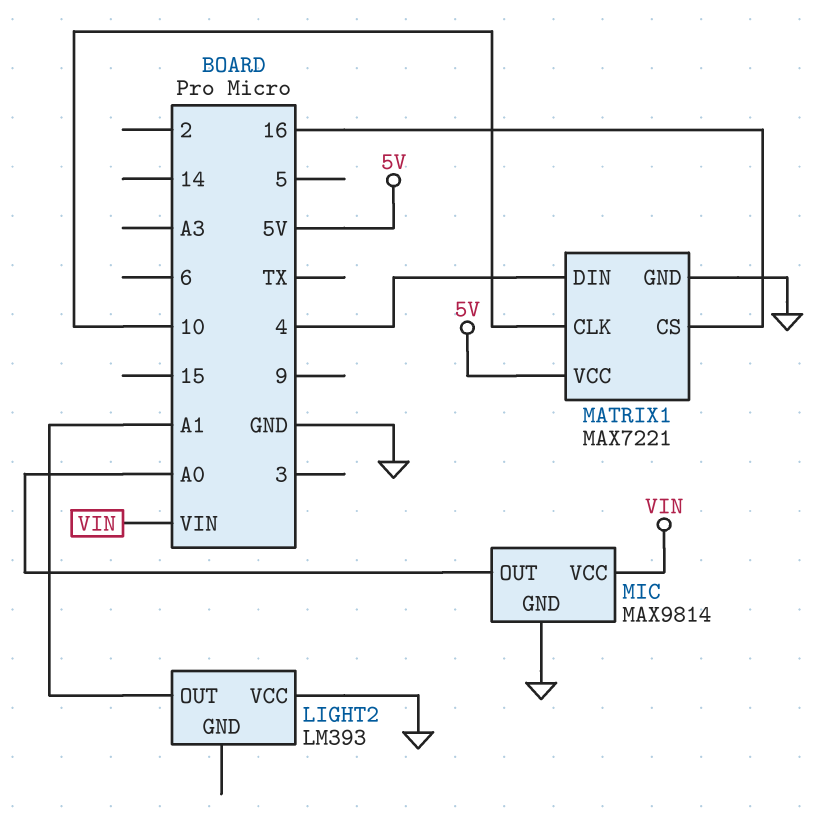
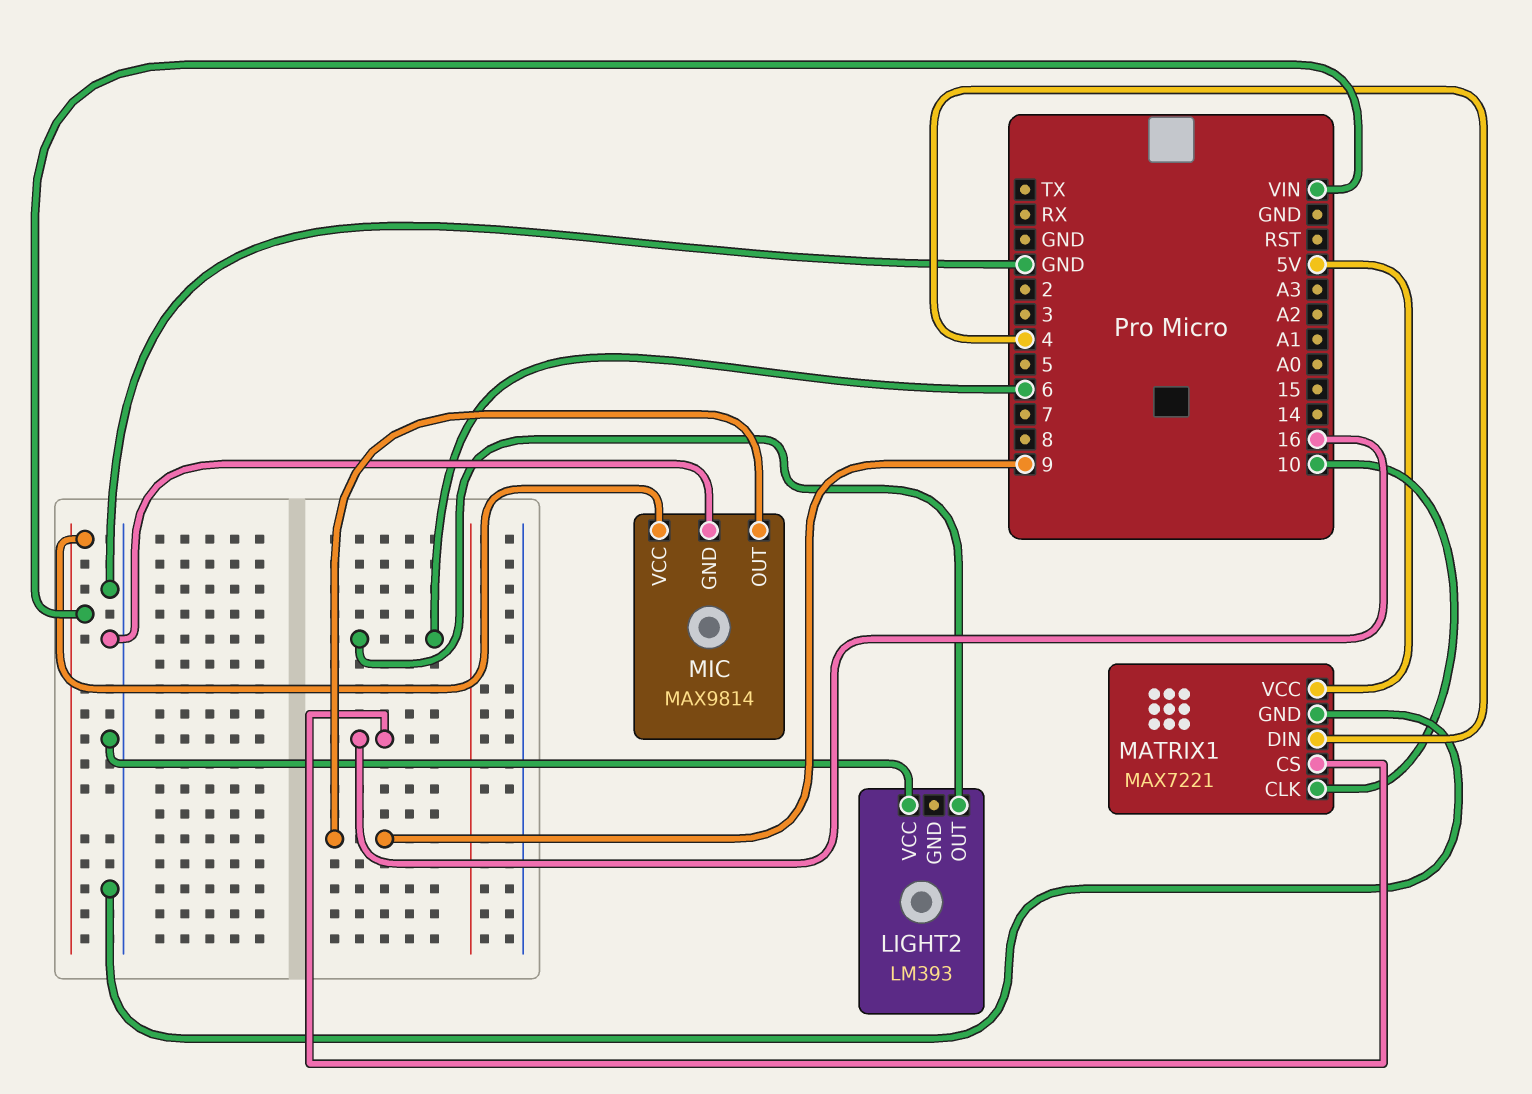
LIGHT2 pin OUT: A1 -> 6
MIC pin OUT: A0 -> 9

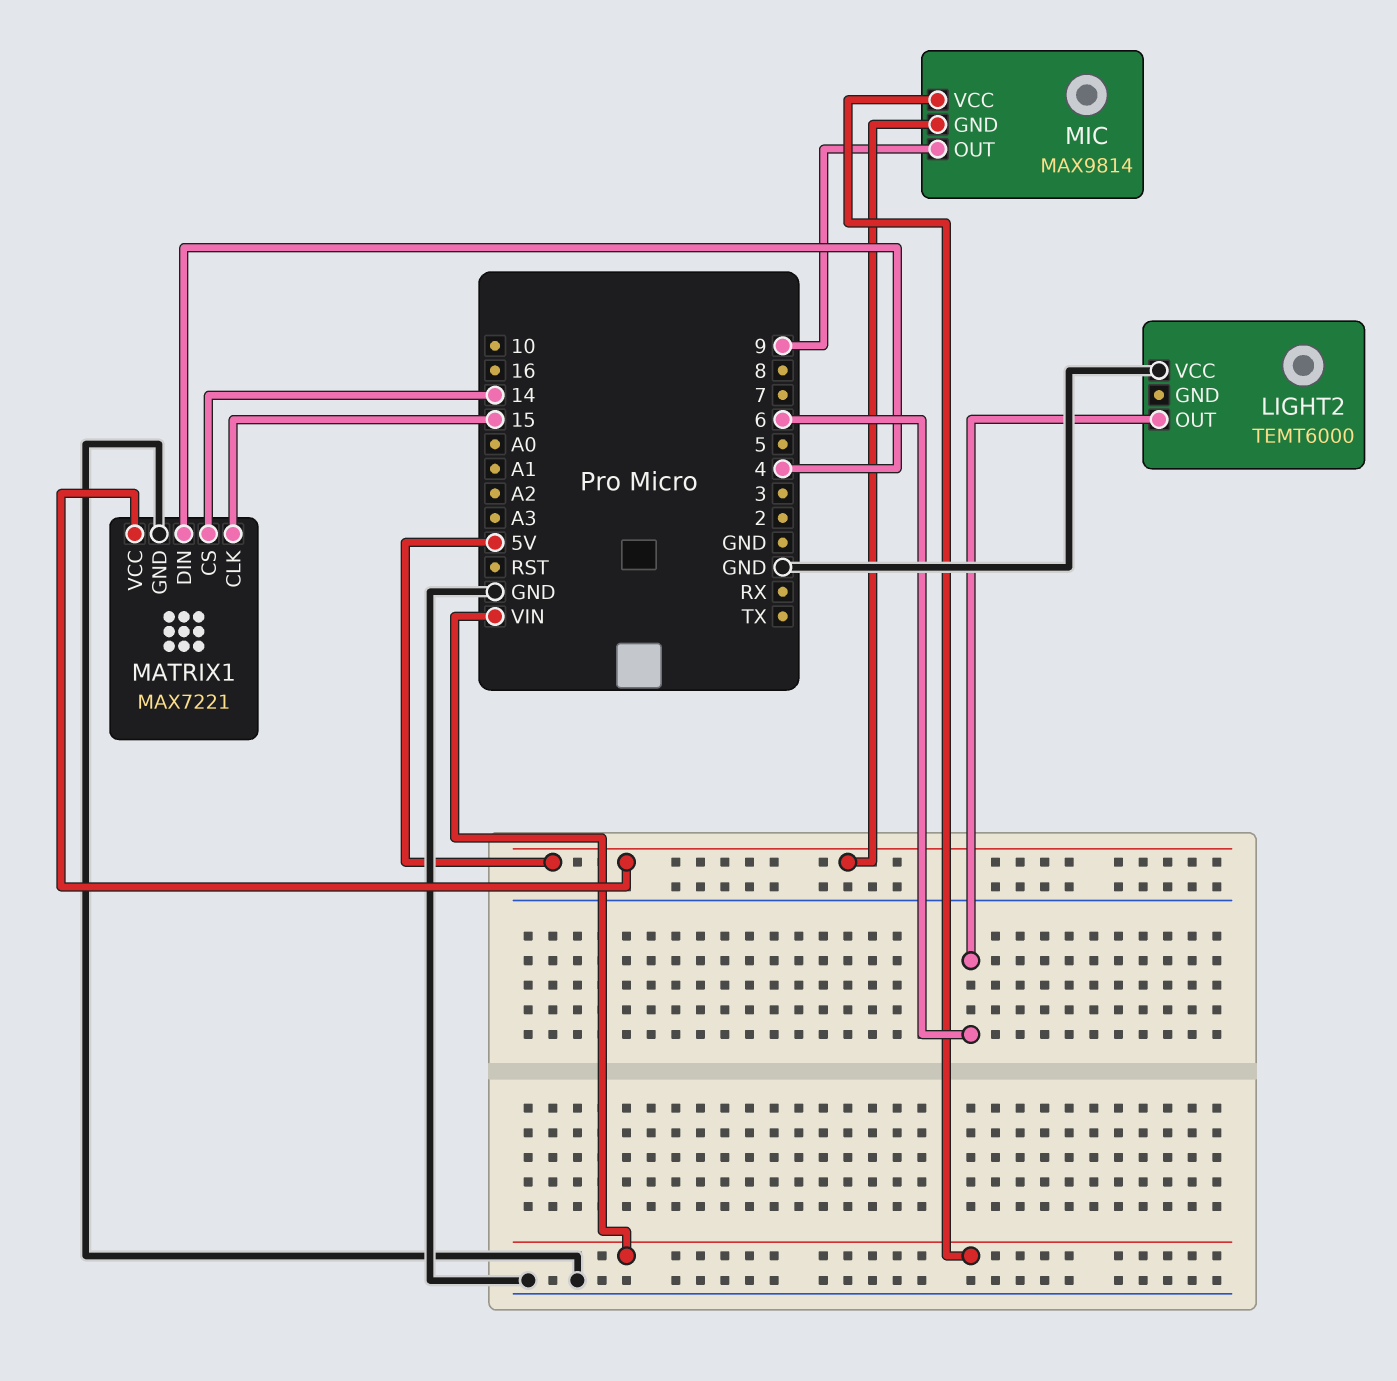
LIGHT2: LM393 -> TEMT6000
MATRIX1 pin CLK: 10 -> 15
MATRIX1 pin CS: 16 -> 14
MIC pin GND: GND -> 5V

